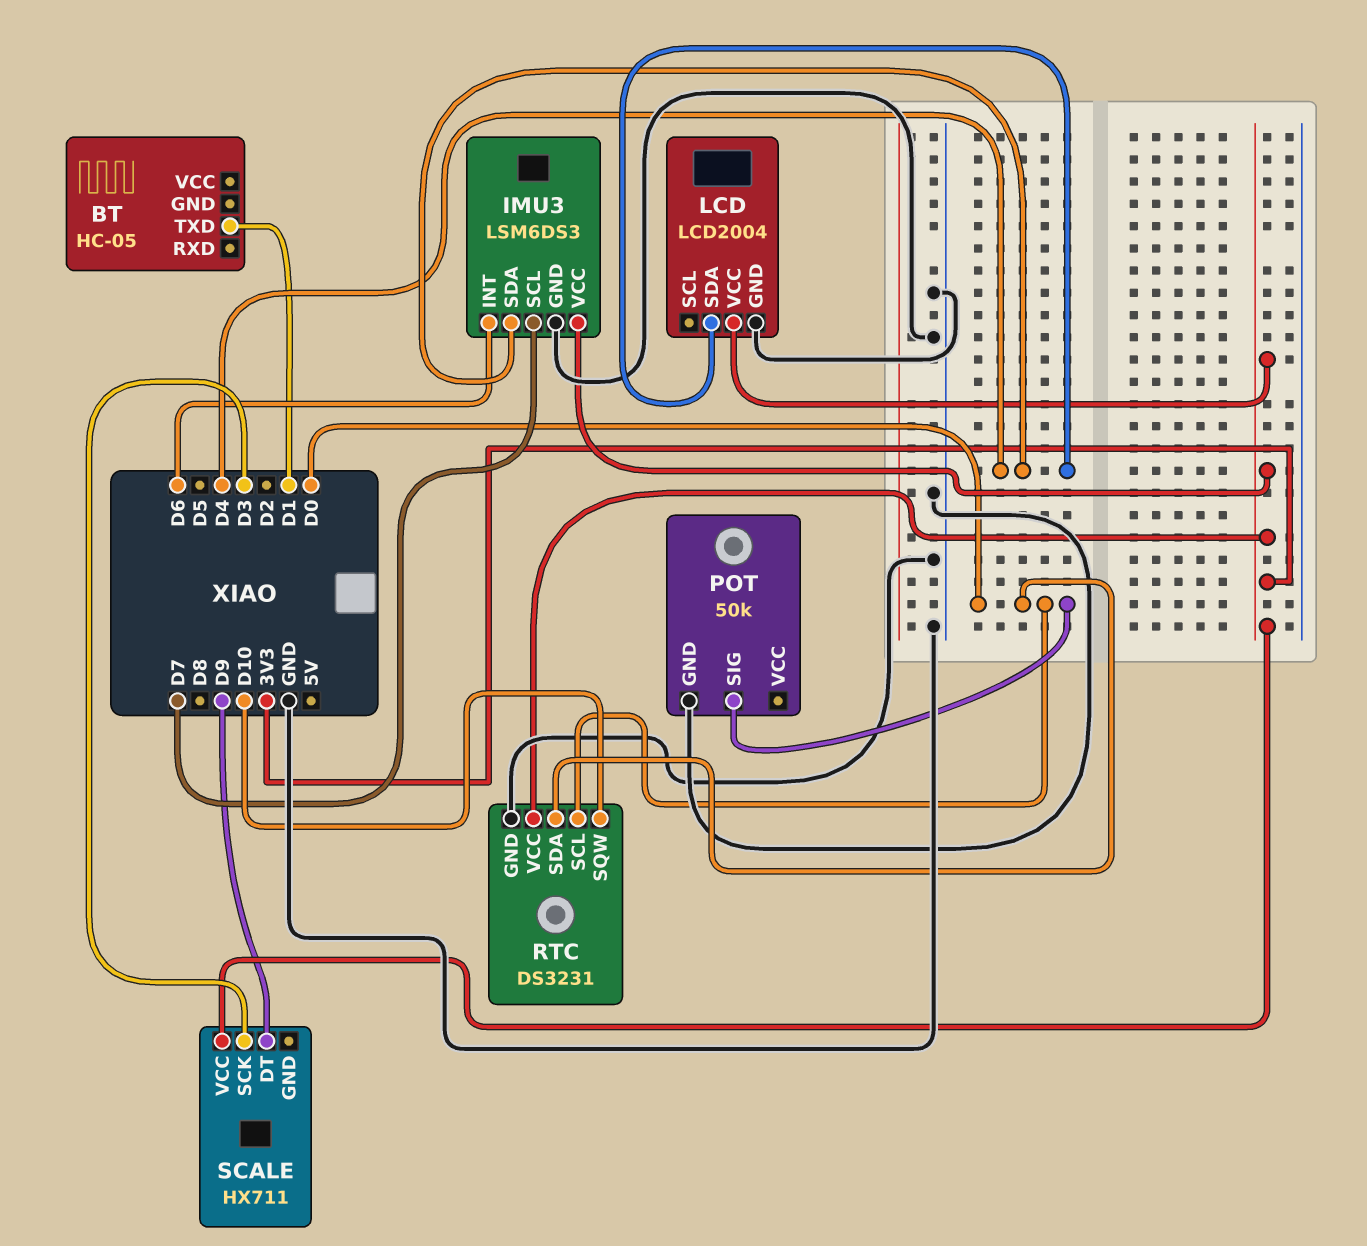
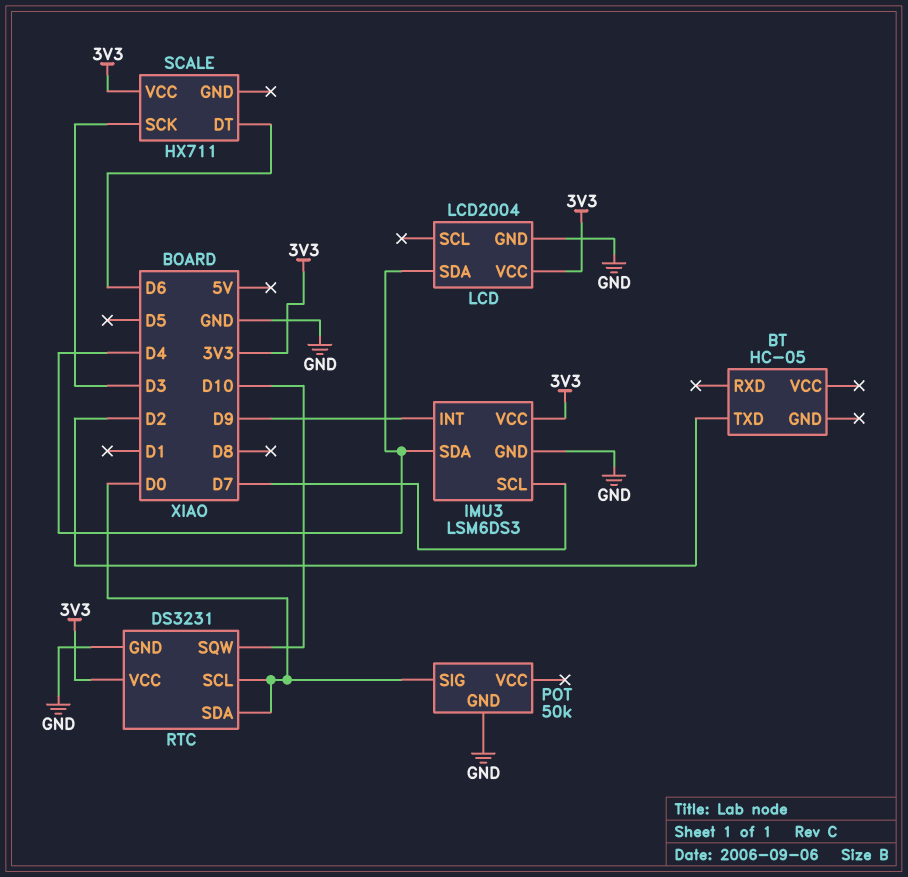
BT pin TXD: D1 -> D2
IMU3 pin INT: D6 -> D9
SCALE pin DT: D9 -> D6

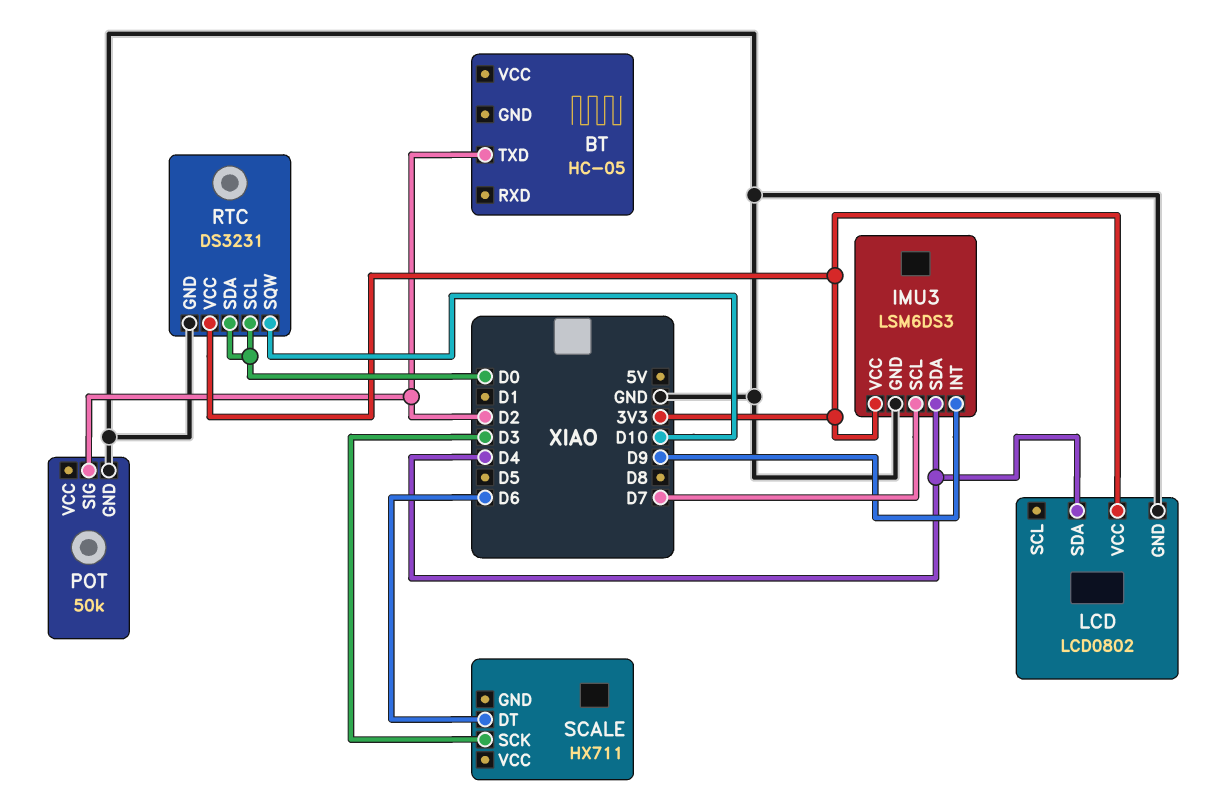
LCD: LCD2004 -> LCD0802
POT pin SIG: D0 -> D2
SCALE pin VCC: 3V3 -> none

